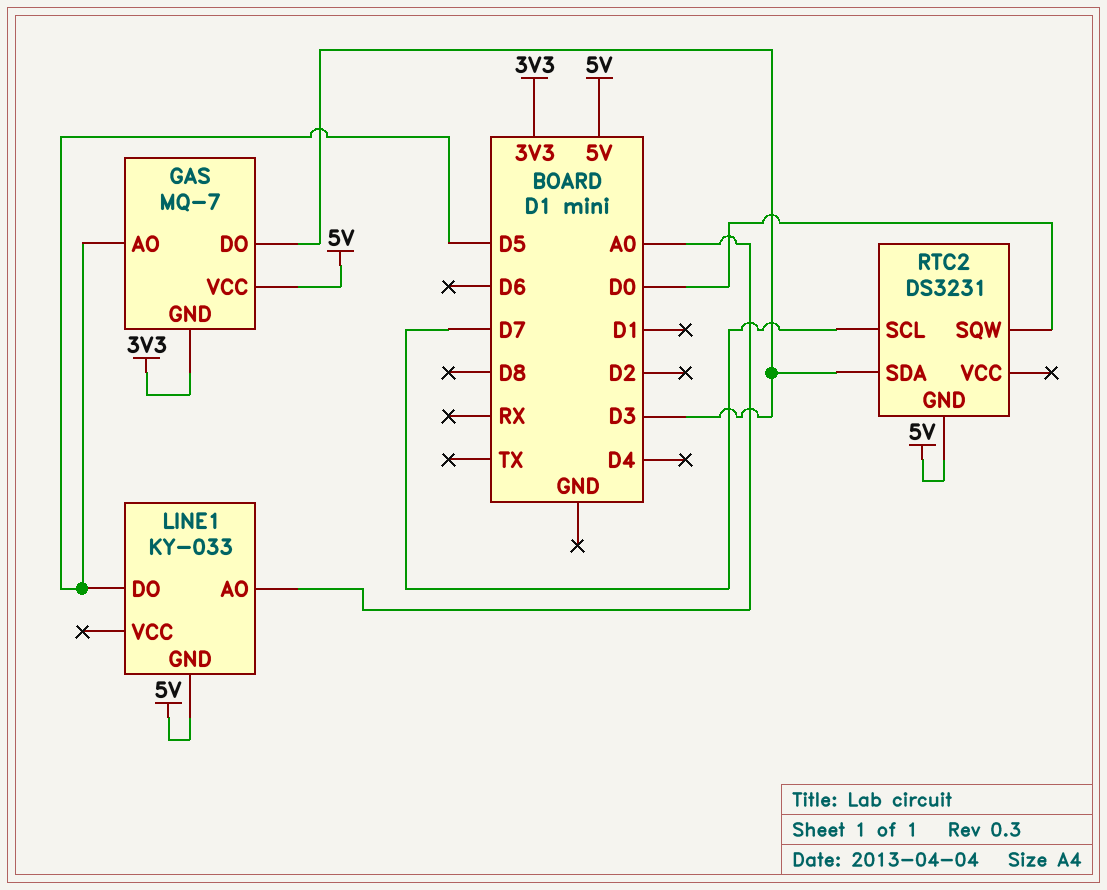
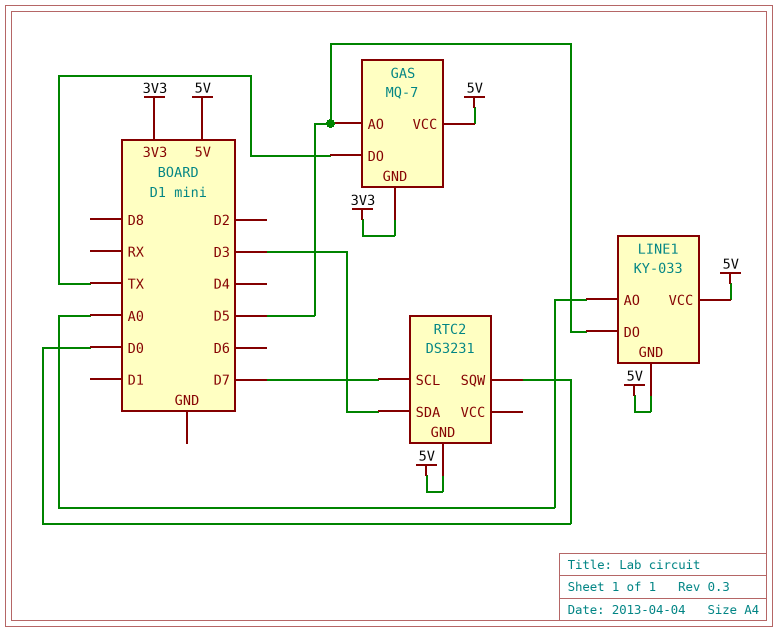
GAS pin DO: D3 -> TX
LINE1 pin VCC: none -> 5V

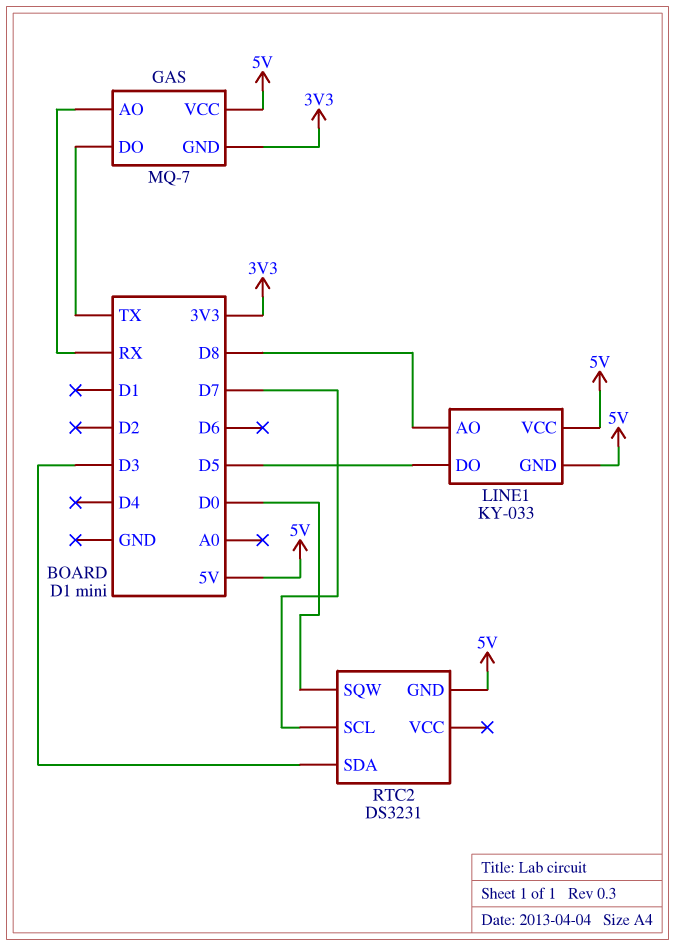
GAS pin AO: D5 -> RX
LINE1 pin AO: A0 -> D8

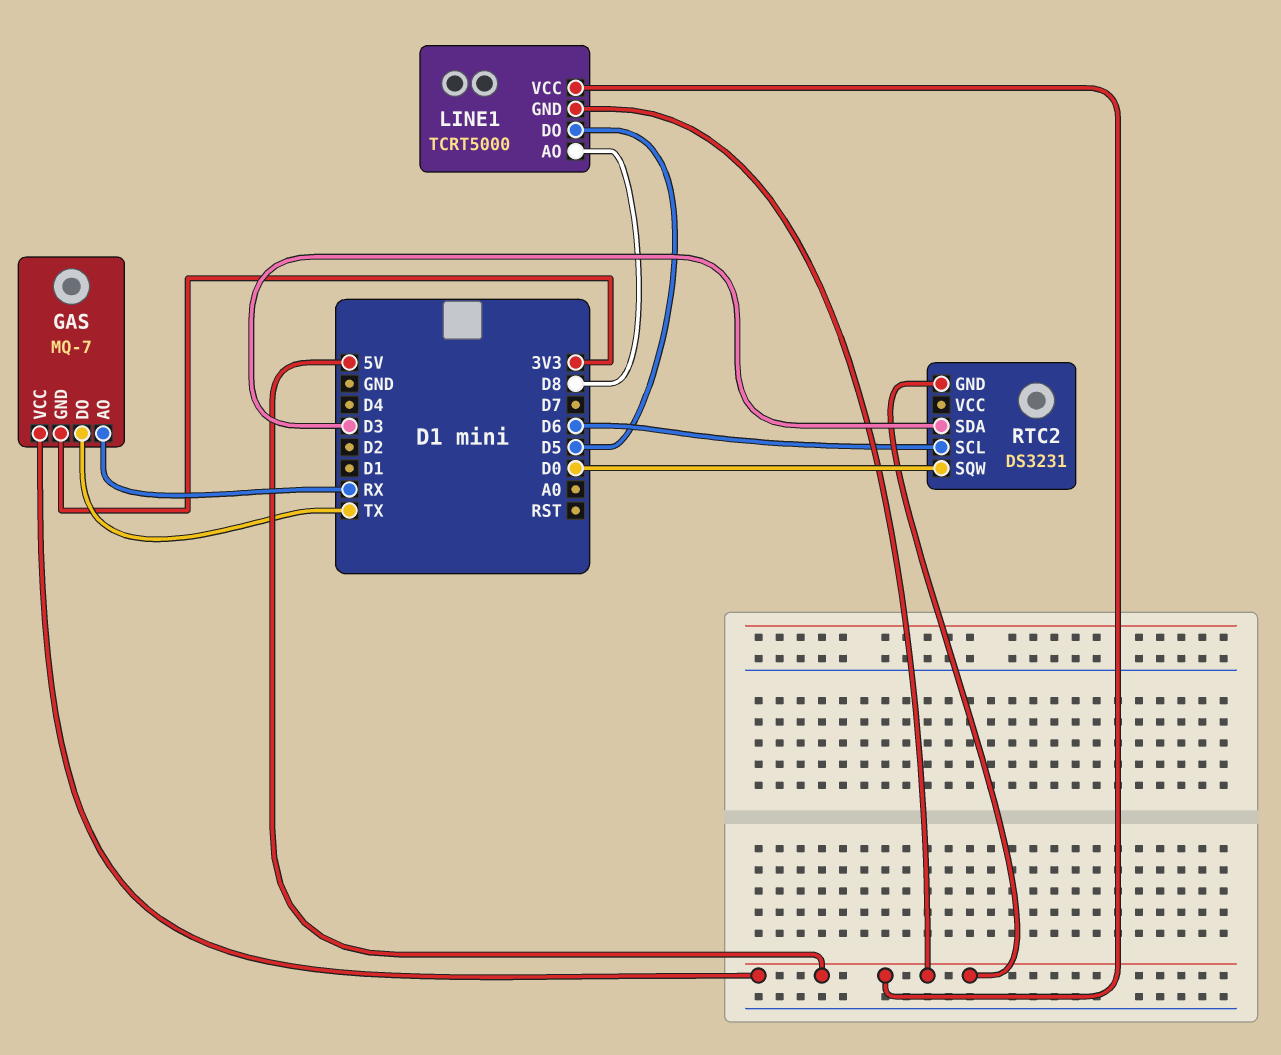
LINE1: KY-033 -> TCRT5000
RTC2 pin SCL: D7 -> D6

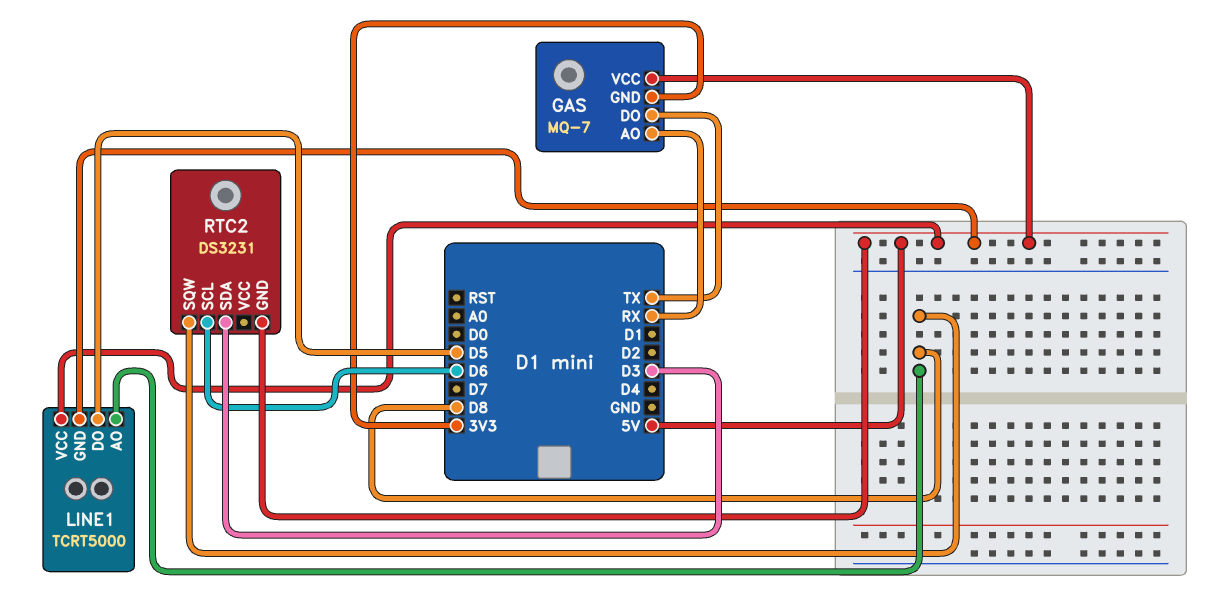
RTC2 pin SQW: D0 -> D8

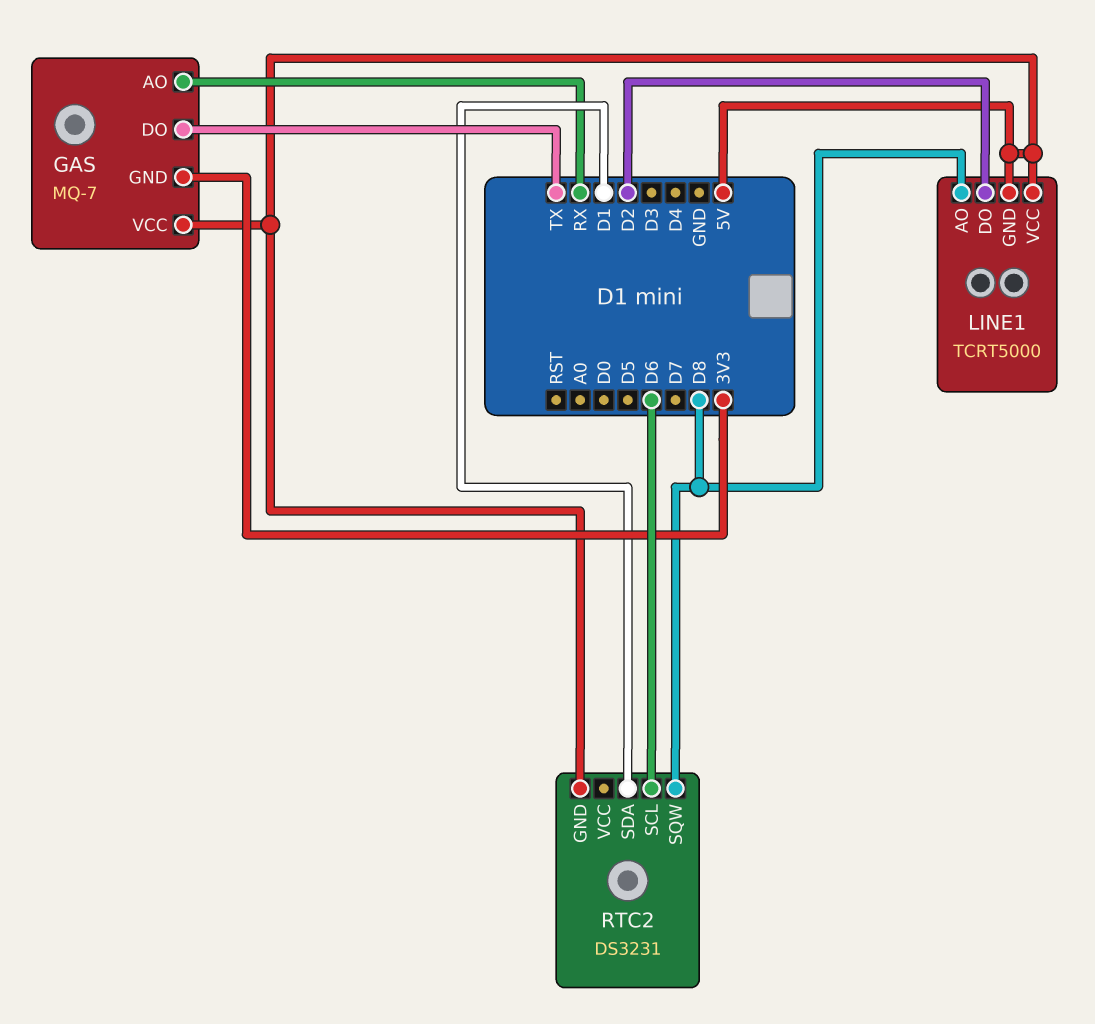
LINE1 pin DO: D5 -> D2
RTC2 pin SDA: D3 -> D1

